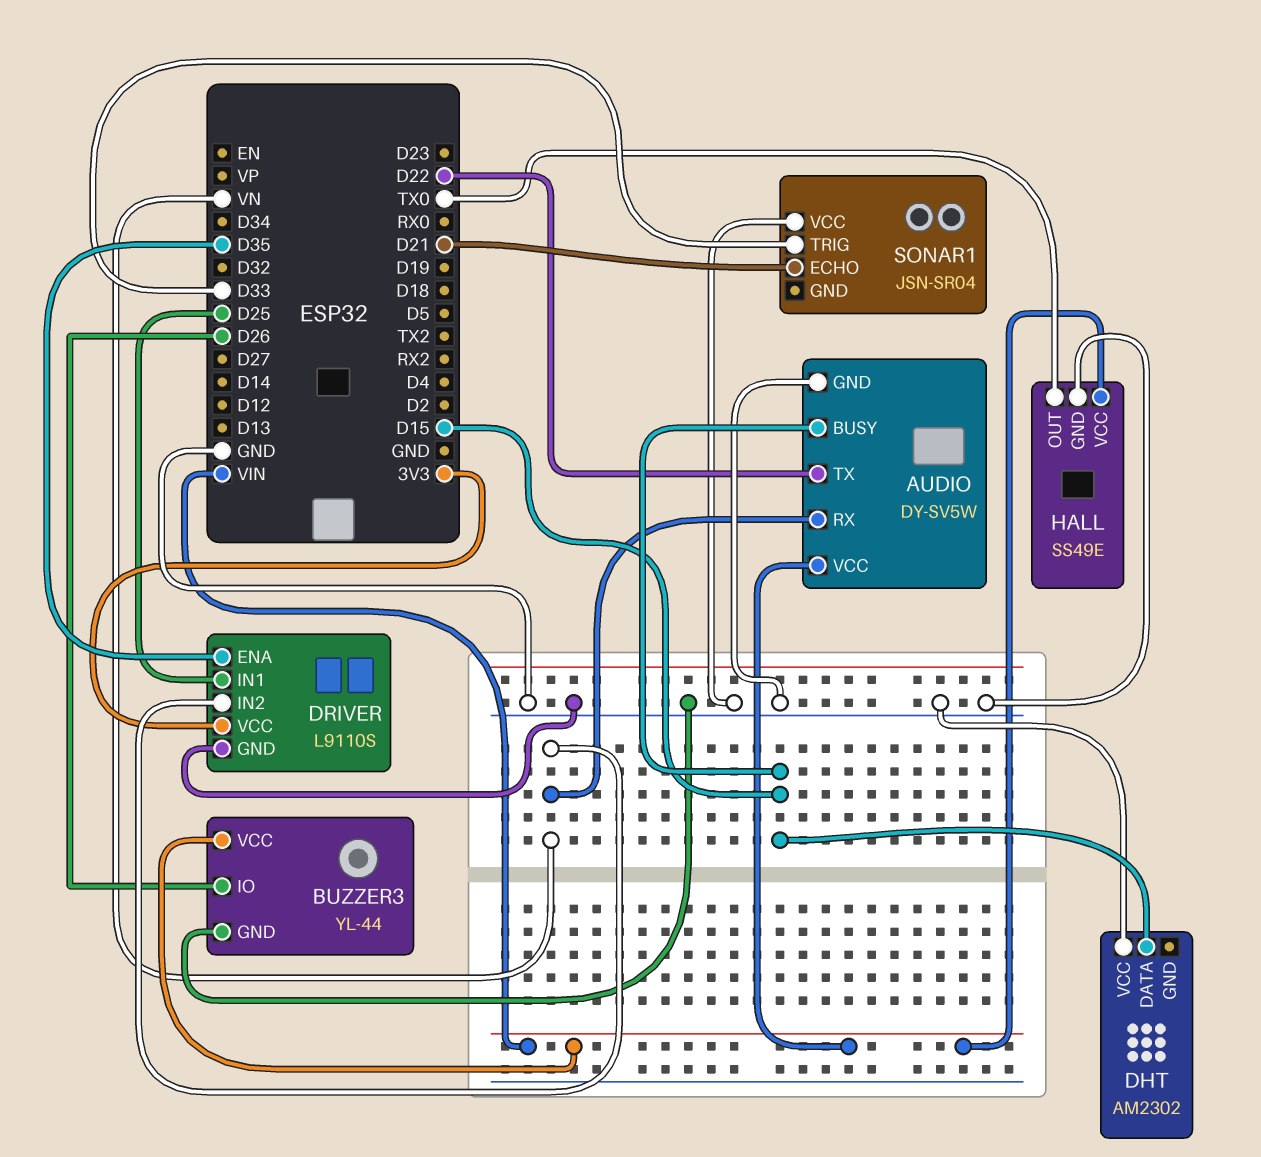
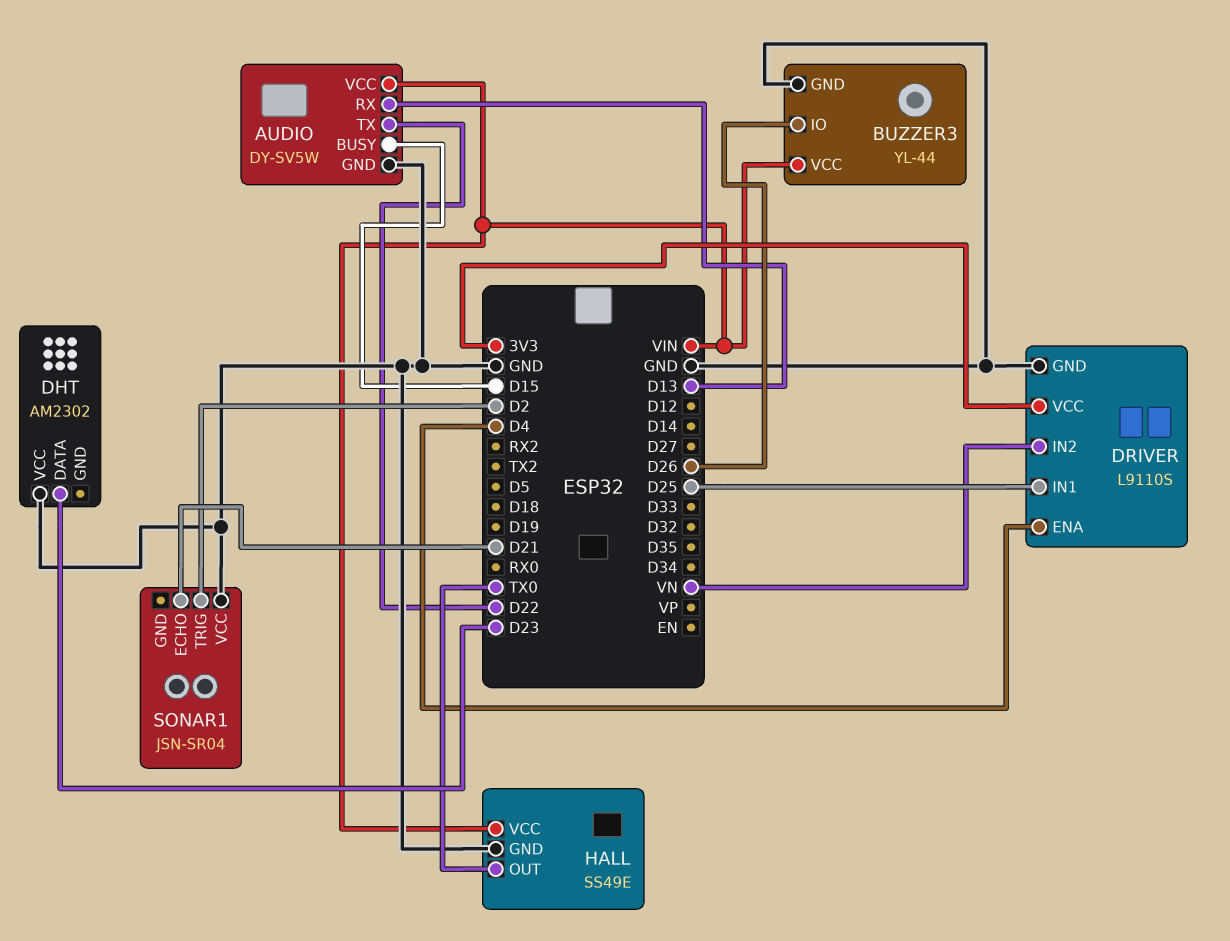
AUDIO pin RX: VN -> D13
DHT pin DATA: D15 -> D23
DRIVER pin ENA: D35 -> D4
SONAR1 pin TRIG: D33 -> D2

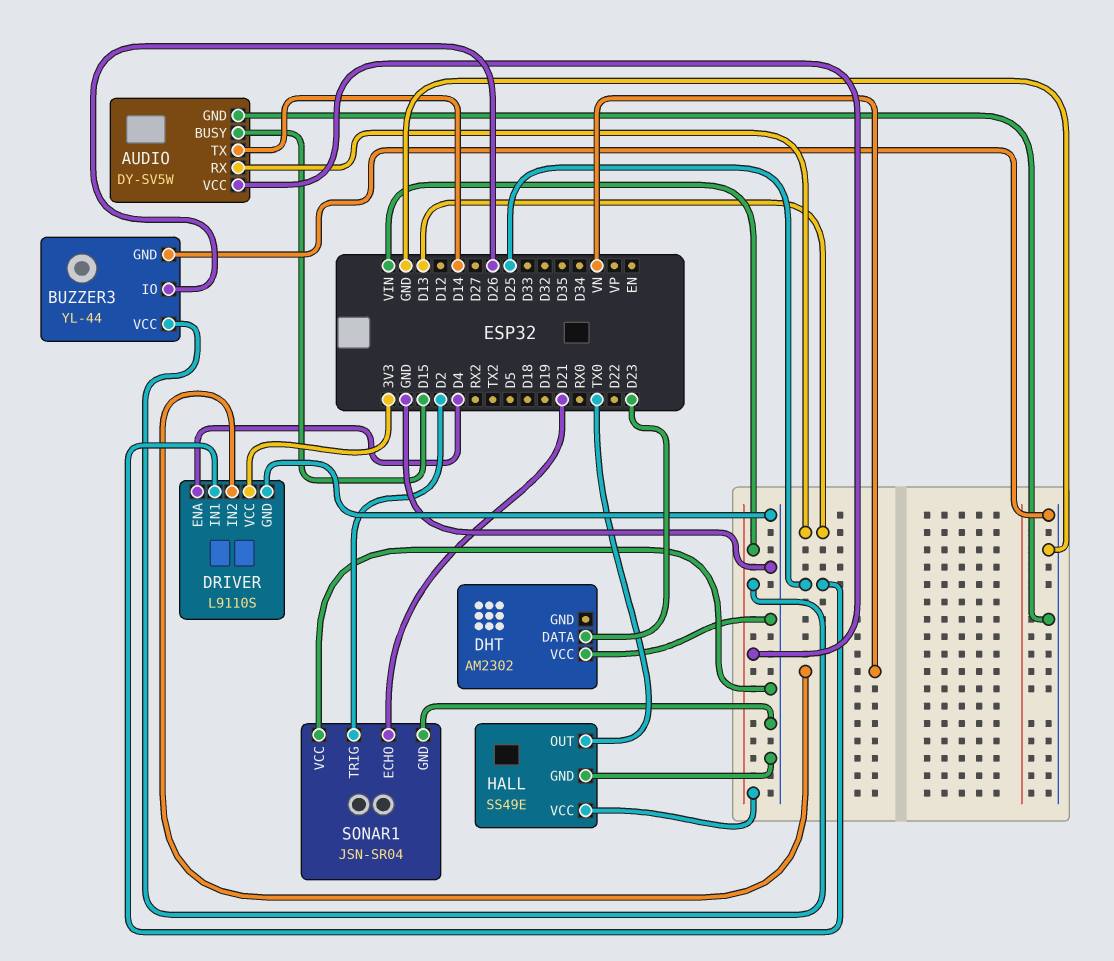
AUDIO pin TX: D22 -> D14
SONAR1 pin GND: none -> GND

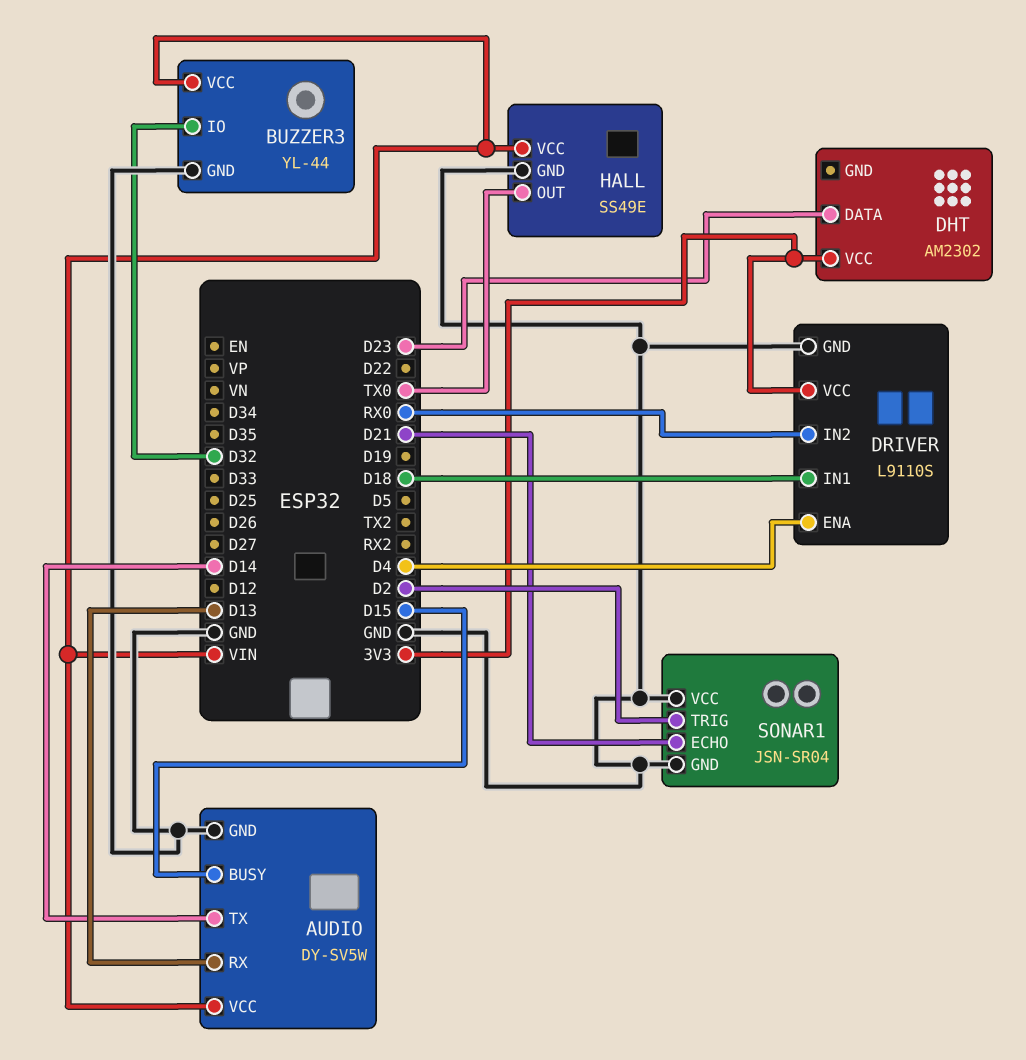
BUZZER3 pin IO: D26 -> D32
DHT pin VCC: GND -> 3V3
DRIVER pin IN1: D25 -> D18
DRIVER pin IN2: VN -> RX0

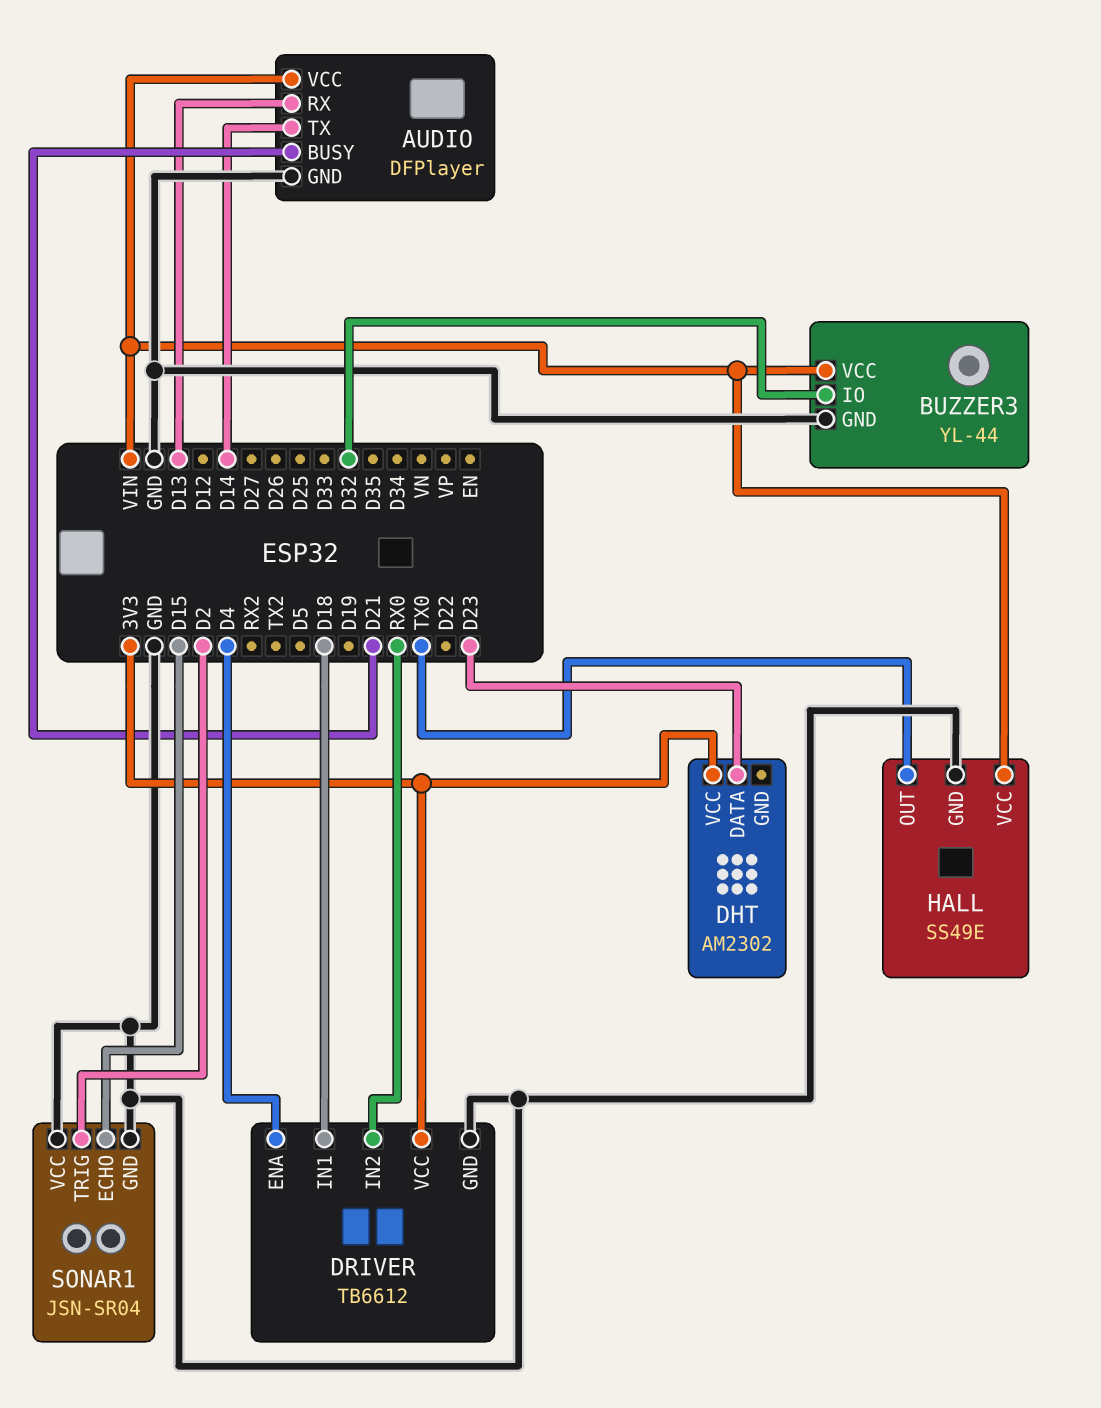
AUDIO: DY-SV5W -> DFPlayer
AUDIO pin BUSY: D15 -> D21
DRIVER: L9110S -> TB6612
SONAR1 pin ECHO: D21 -> D15

